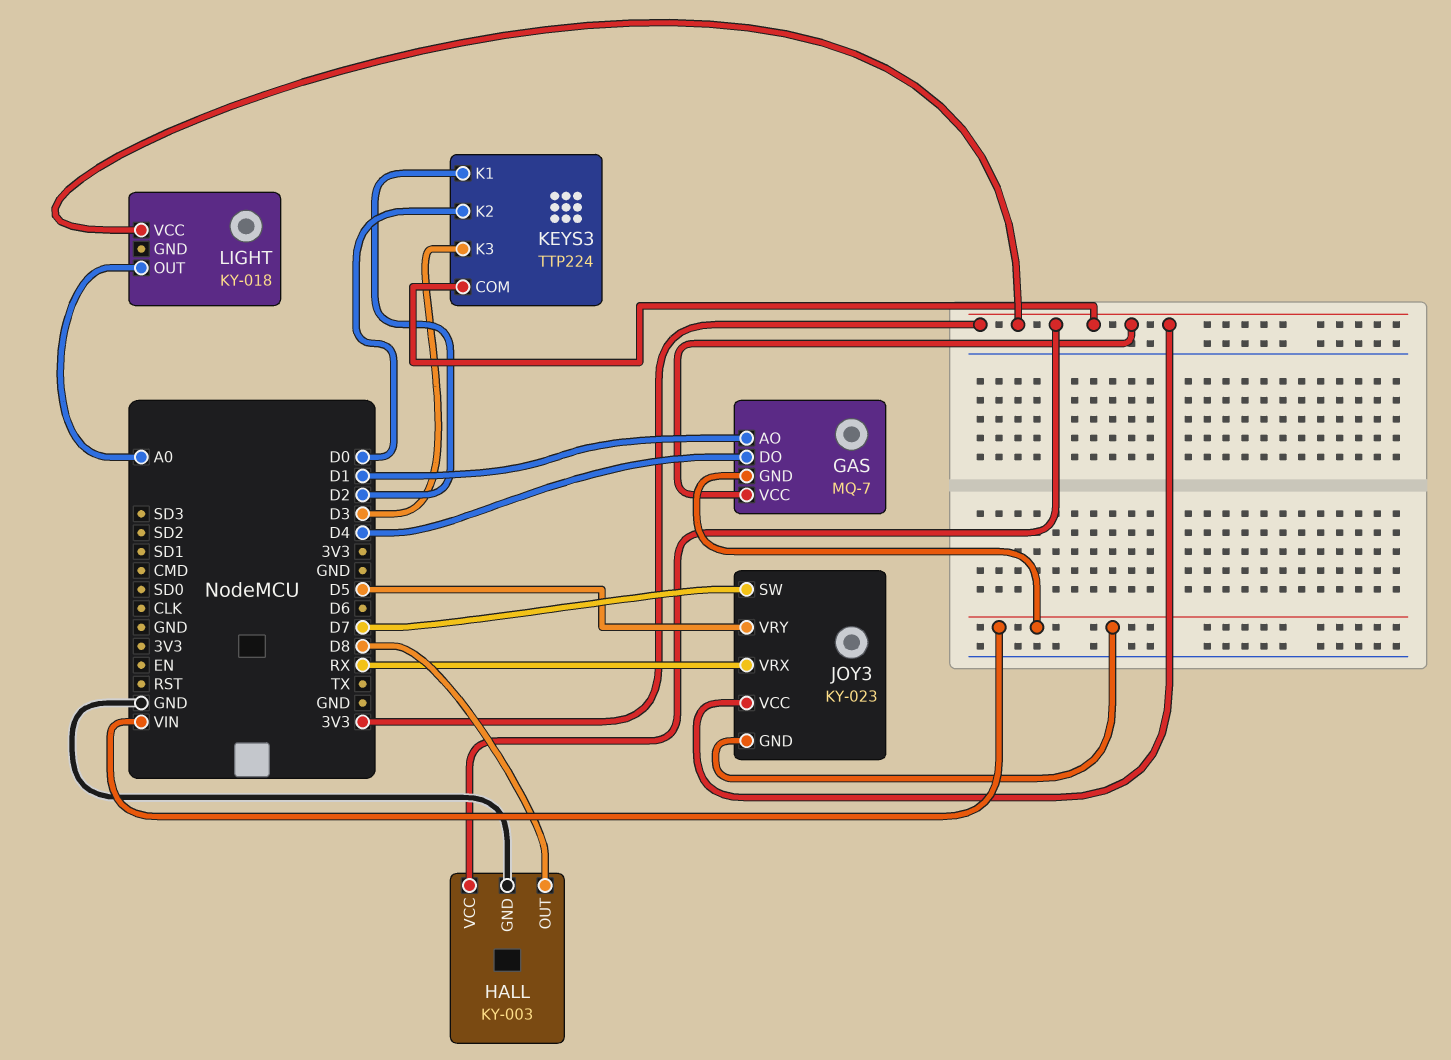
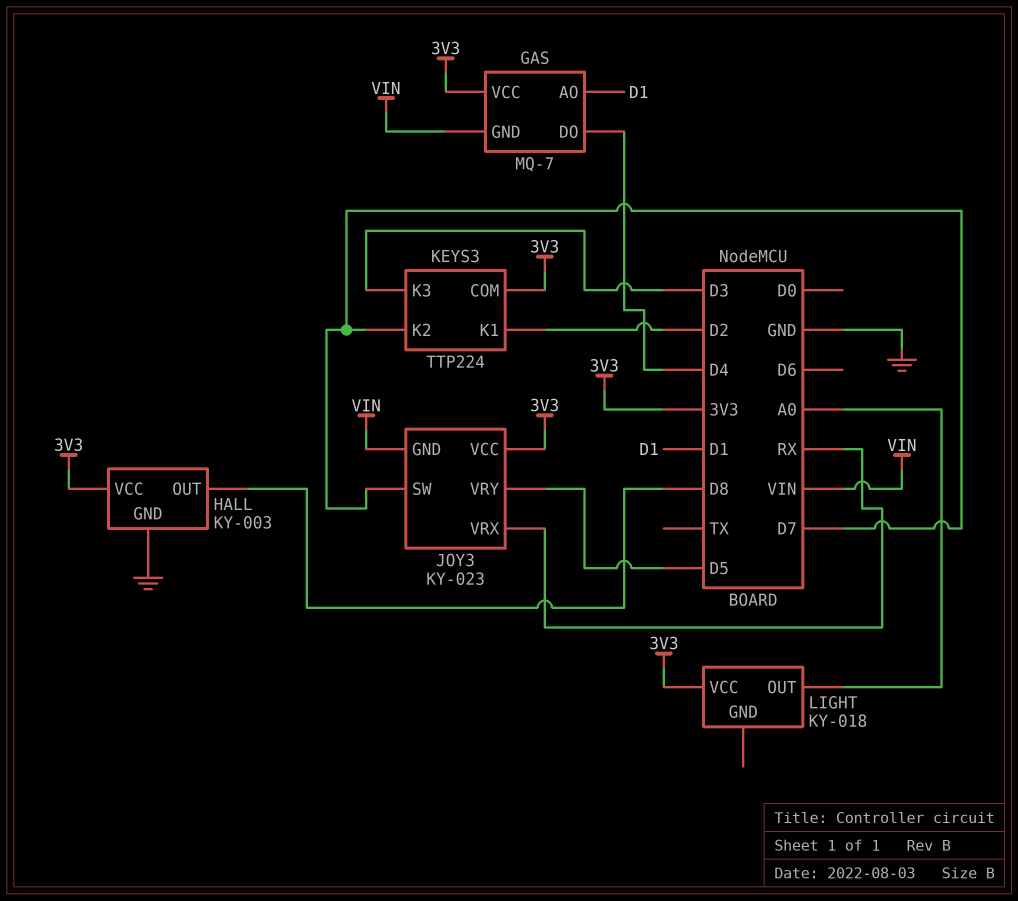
KEYS3 pin K2: D0 -> D7

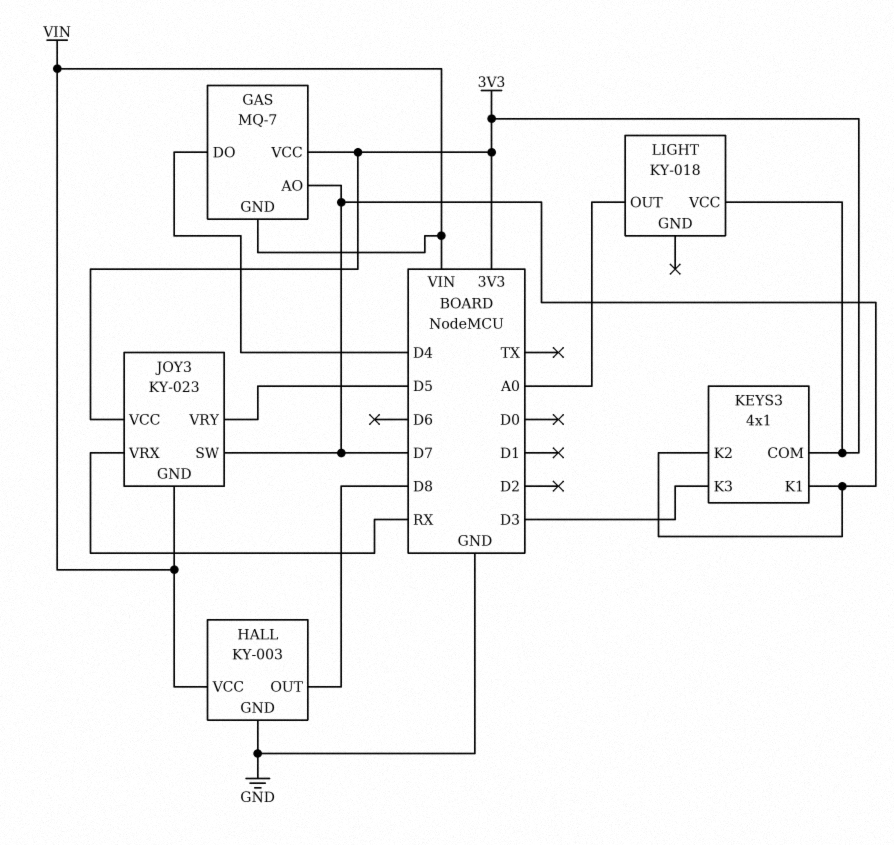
GAS pin AO: D1 -> D7
HALL pin VCC: 3V3 -> VIN
KEYS3: TTP224 -> 4x1
KEYS3 pin K1: D2 -> D7

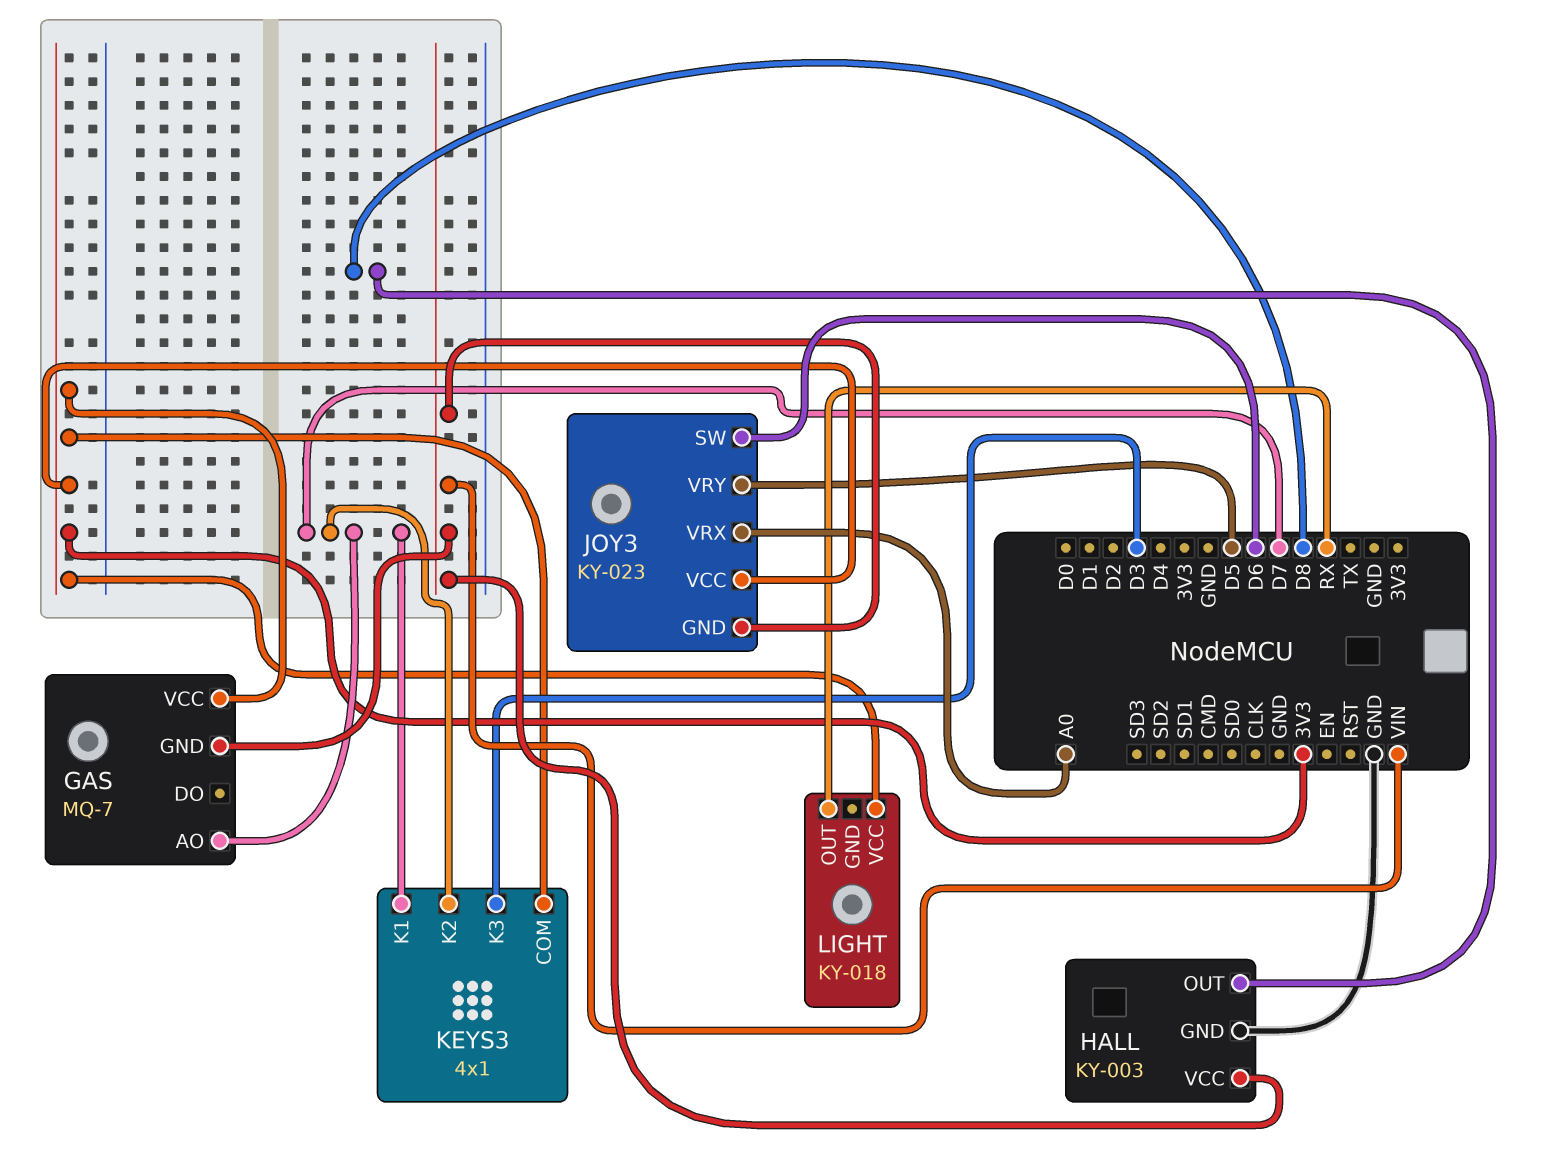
GAS pin DO: D4 -> none
JOY3 pin SW: D7 -> D6
JOY3 pin VRX: RX -> A0
LIGHT pin OUT: A0 -> RX

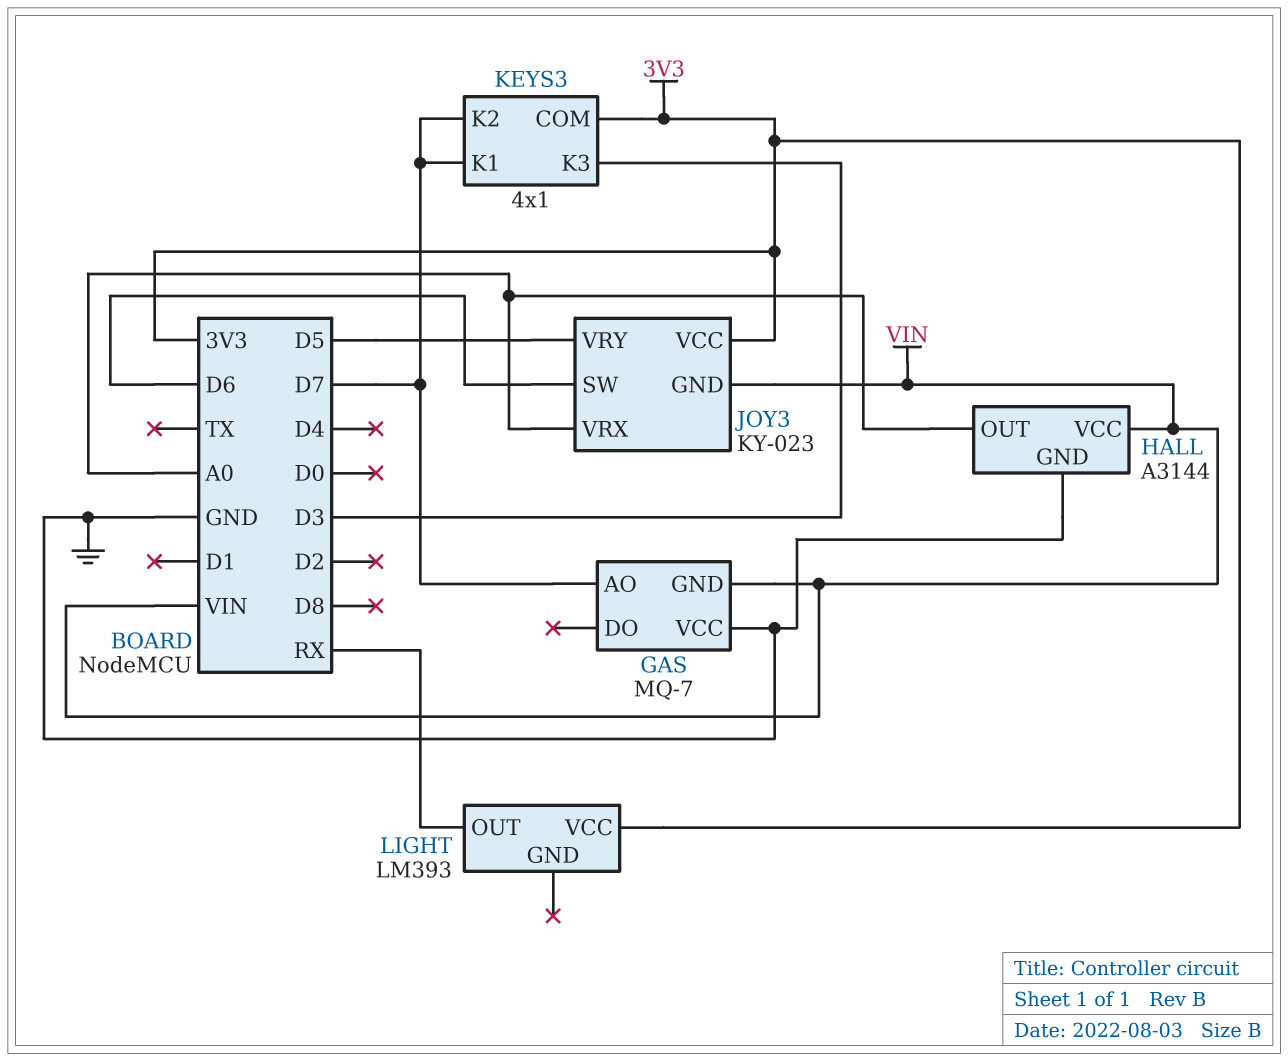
GAS pin VCC: 3V3 -> GND
HALL: KY-003 -> A3144
HALL pin OUT: D8 -> A0
LIGHT: KY-018 -> LM393

